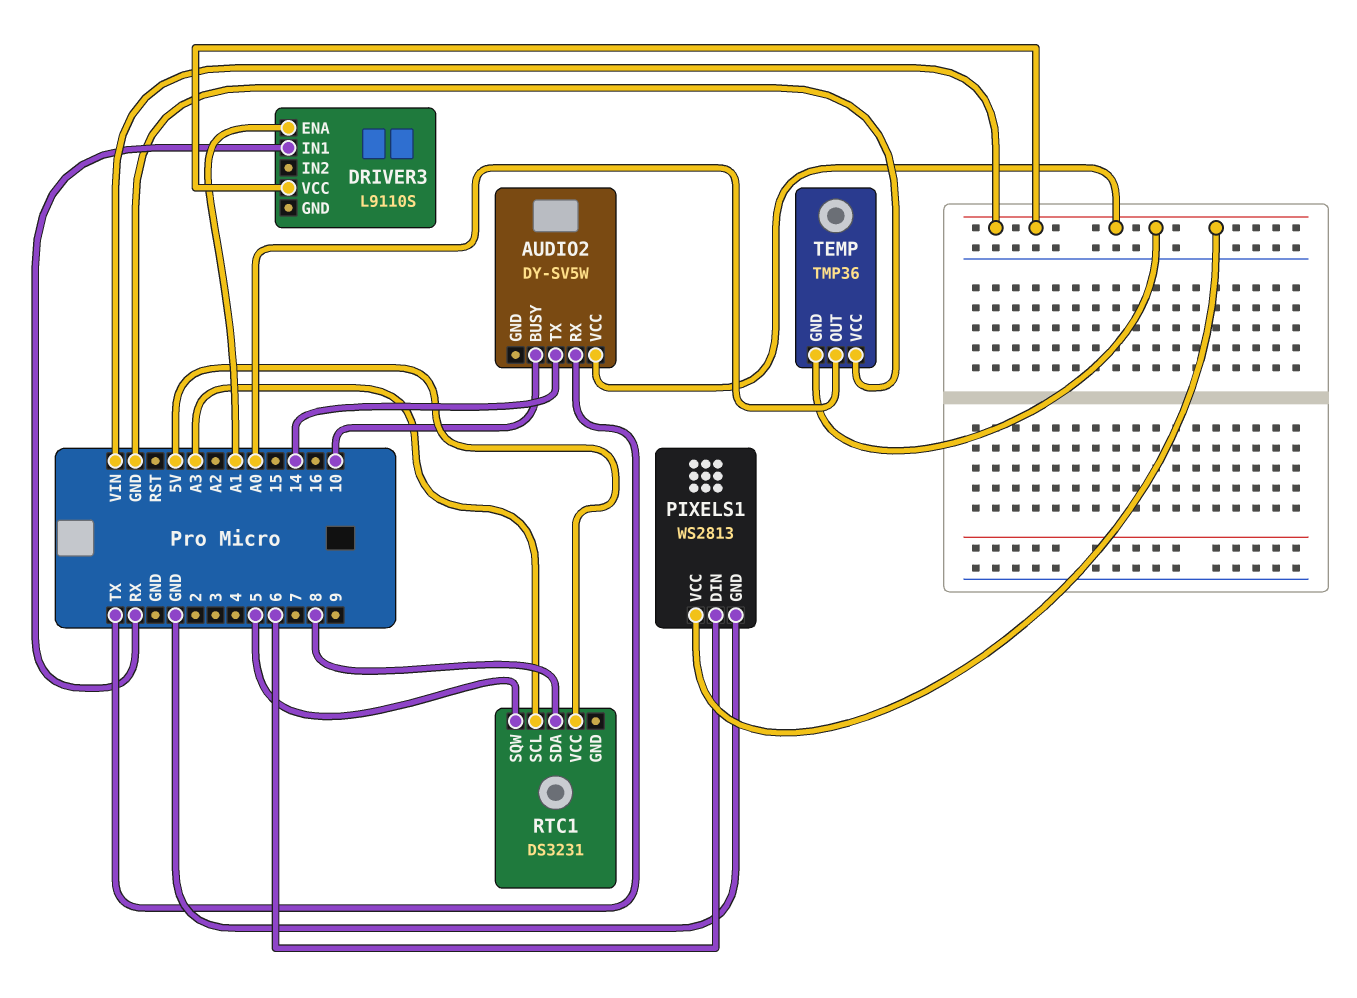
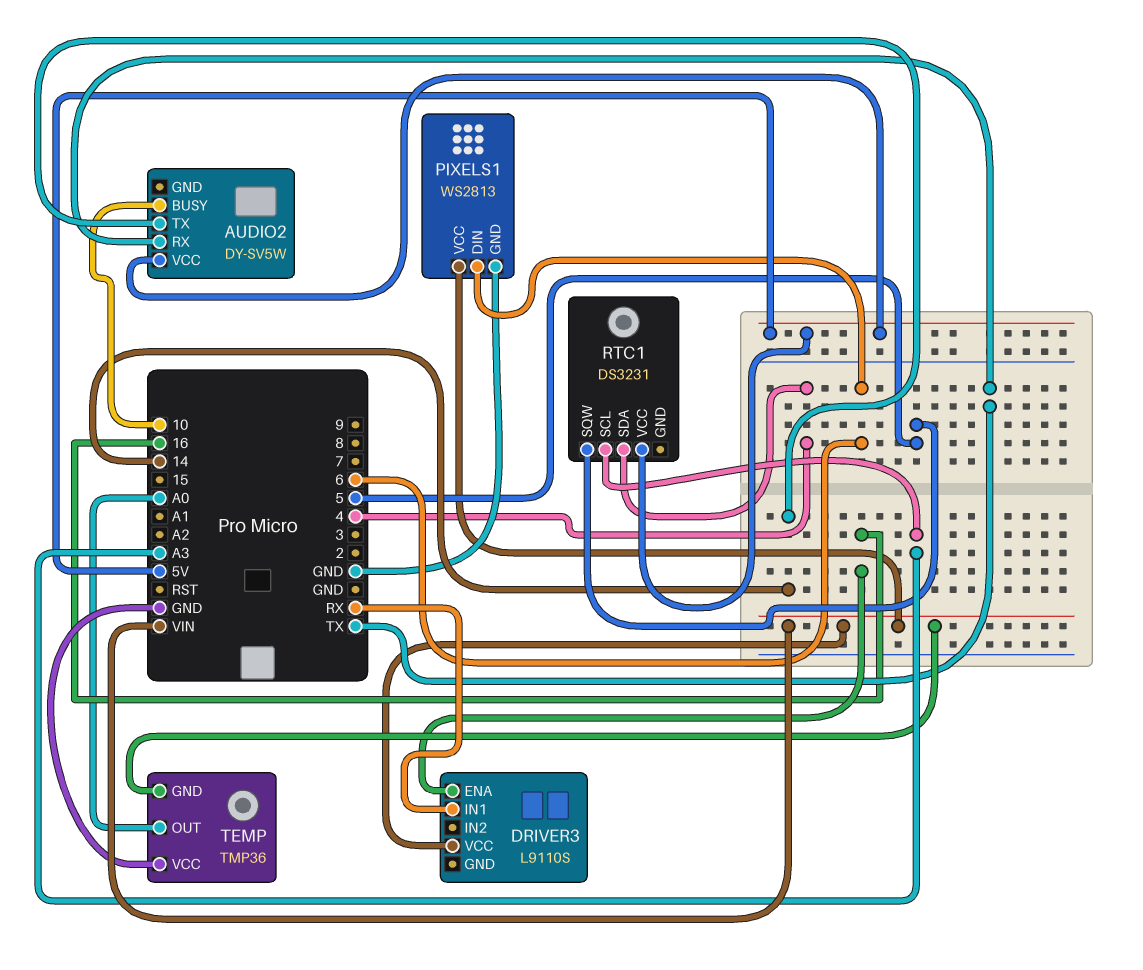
AUDIO2 pin VCC: VIN -> 5V
DRIVER3 pin ENA: A1 -> 16
RTC1 pin SDA: 8 -> 4

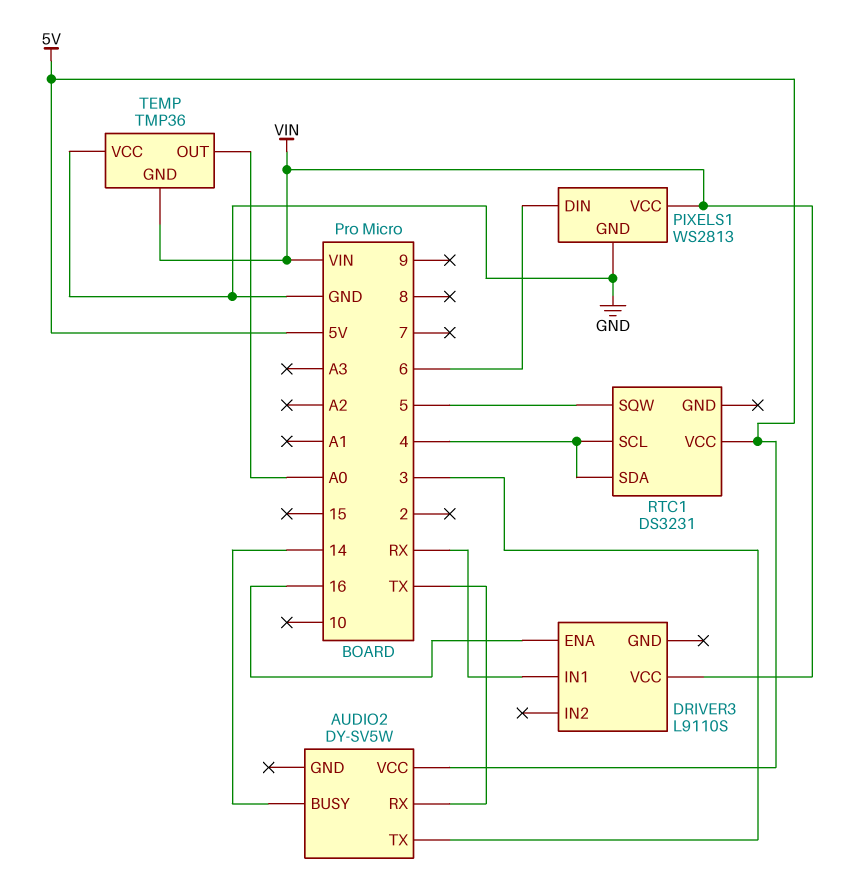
AUDIO2 pin BUSY: 10 -> 14
AUDIO2 pin TX: 14 -> 3
RTC1 pin SCL: A3 -> 4

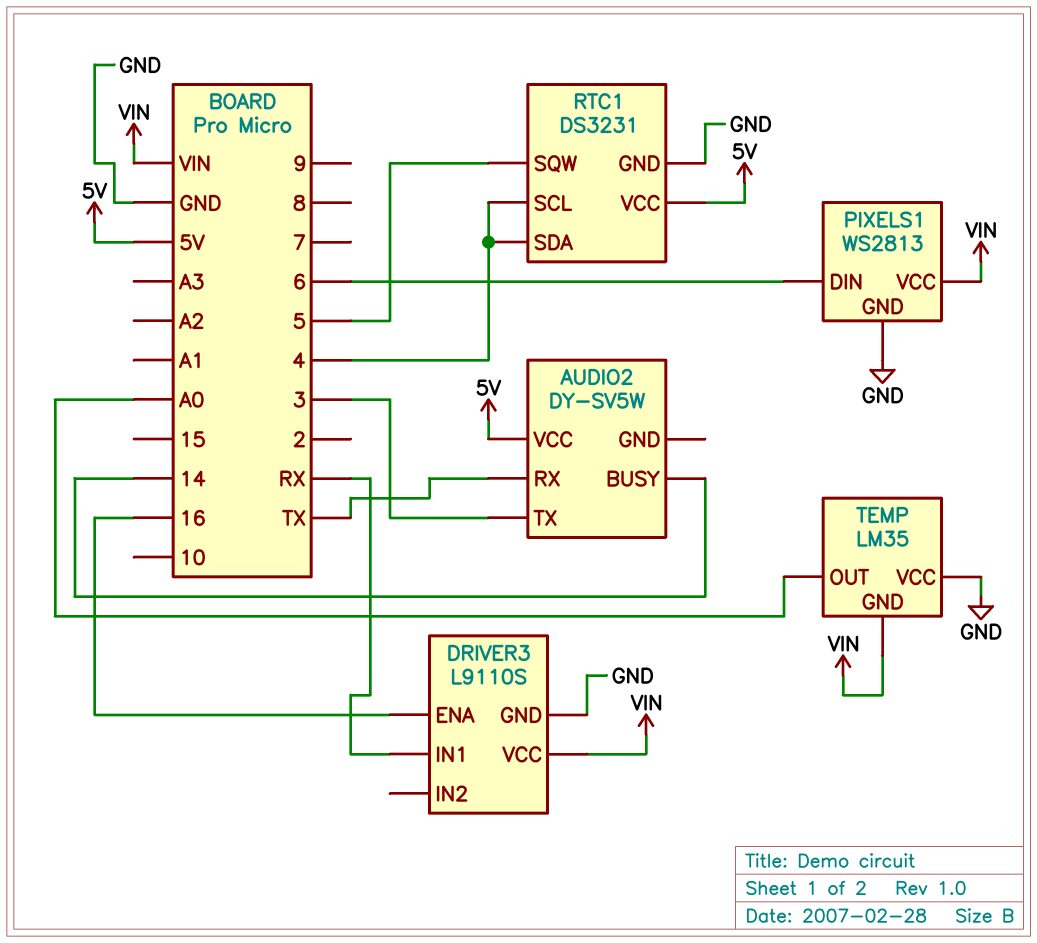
DRIVER3 pin GND: none -> GND
RTC1 pin GND: none -> GND
TEMP: TMP36 -> LM35

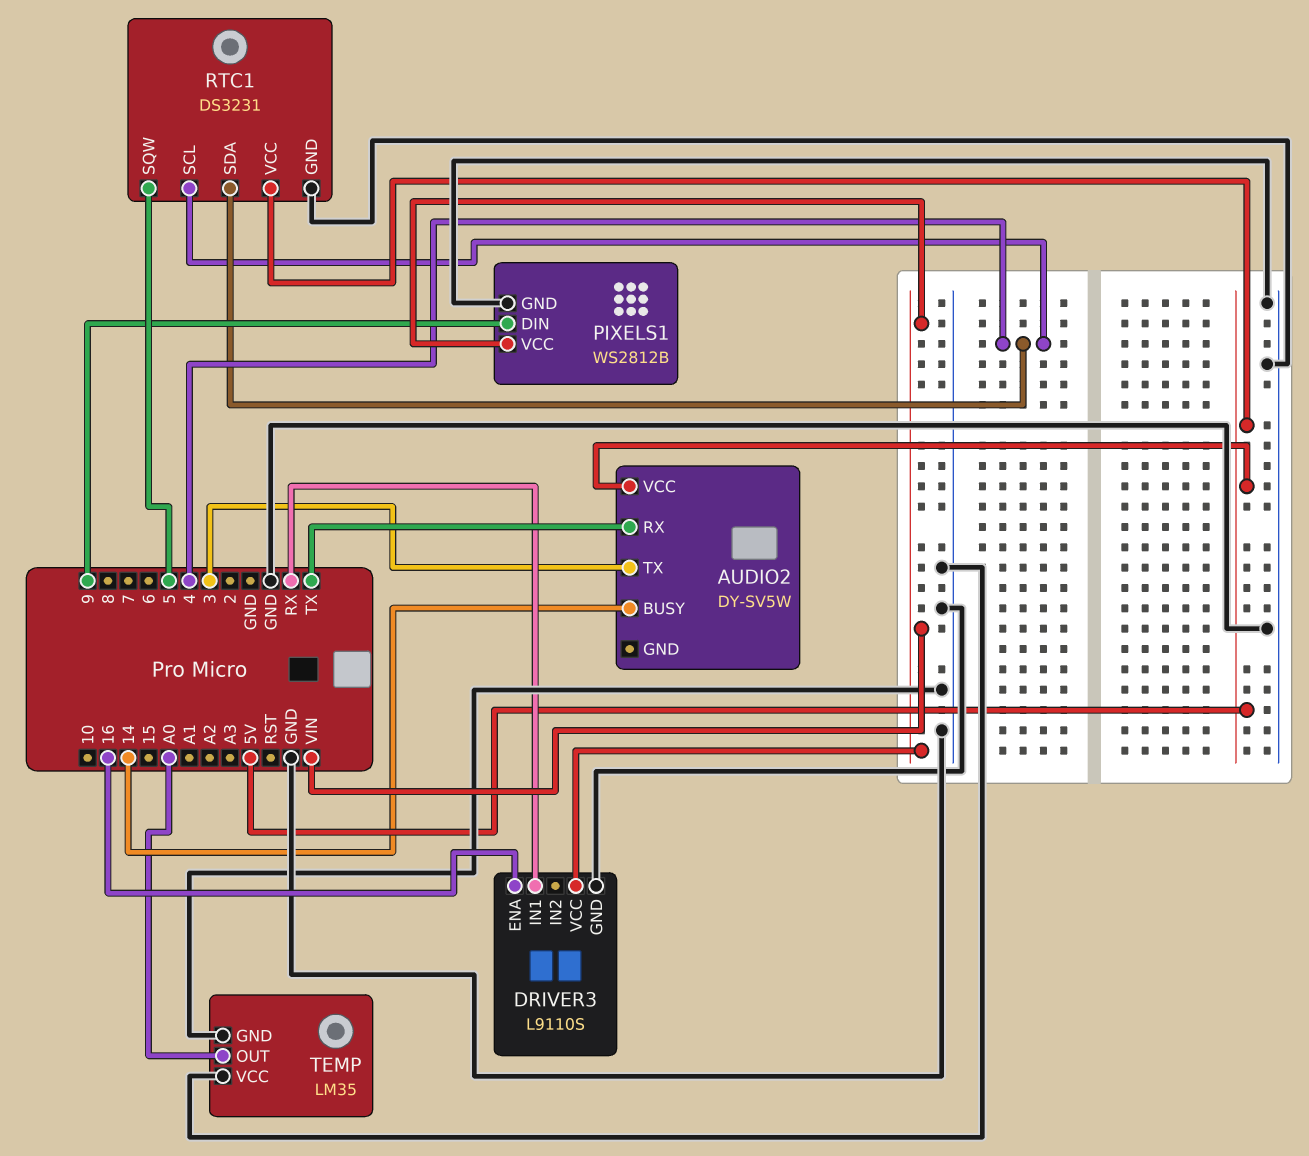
PIXELS1: WS2813 -> WS2812B
PIXELS1 pin DIN: 6 -> 9
TEMP pin GND: VIN -> GND

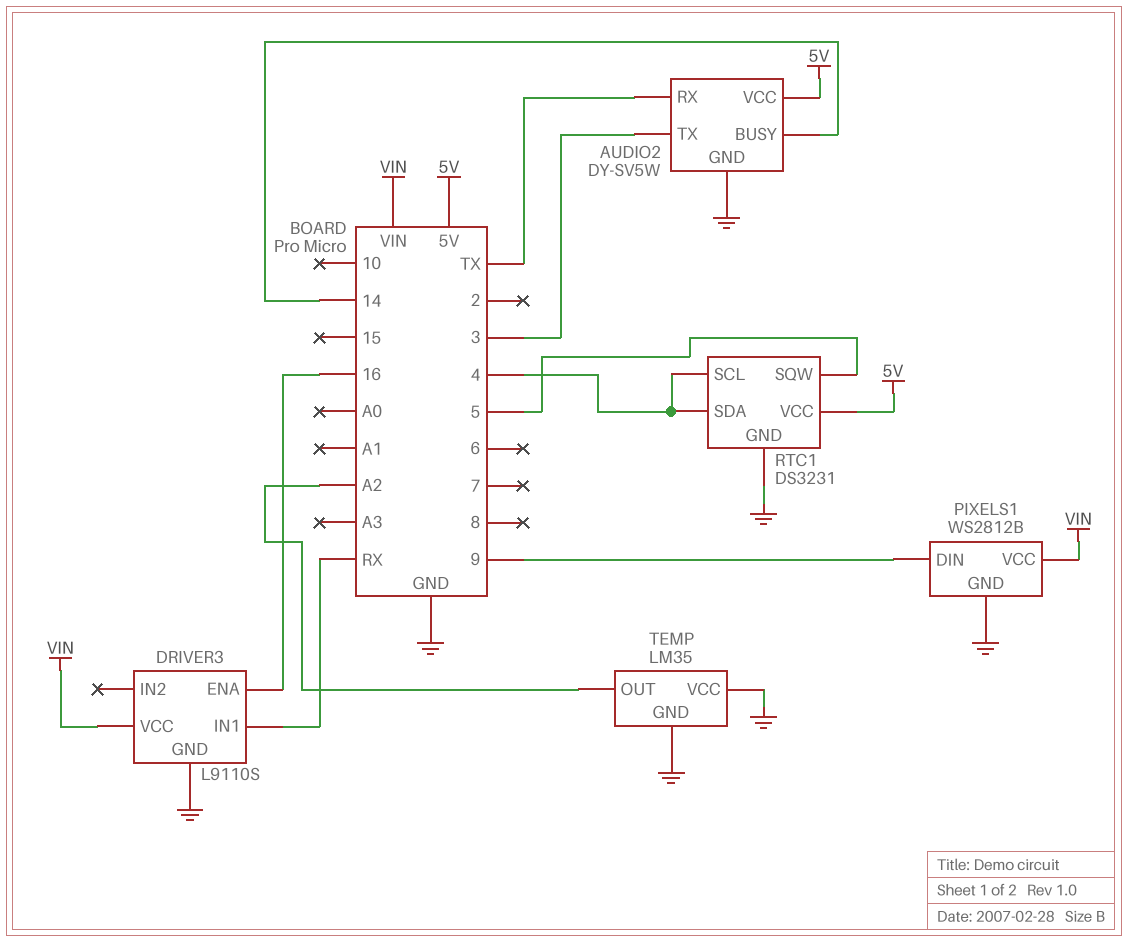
AUDIO2 pin GND: none -> GND
TEMP pin OUT: A0 -> A2

